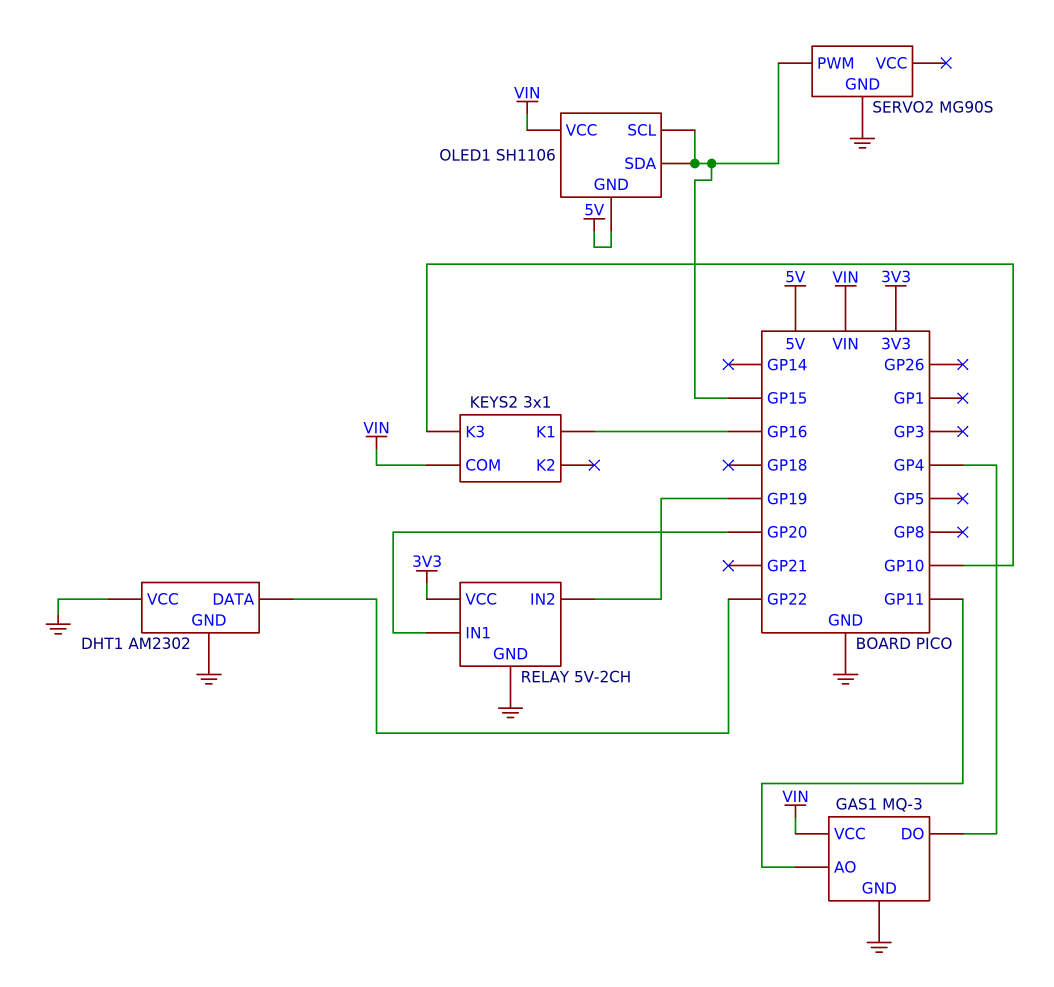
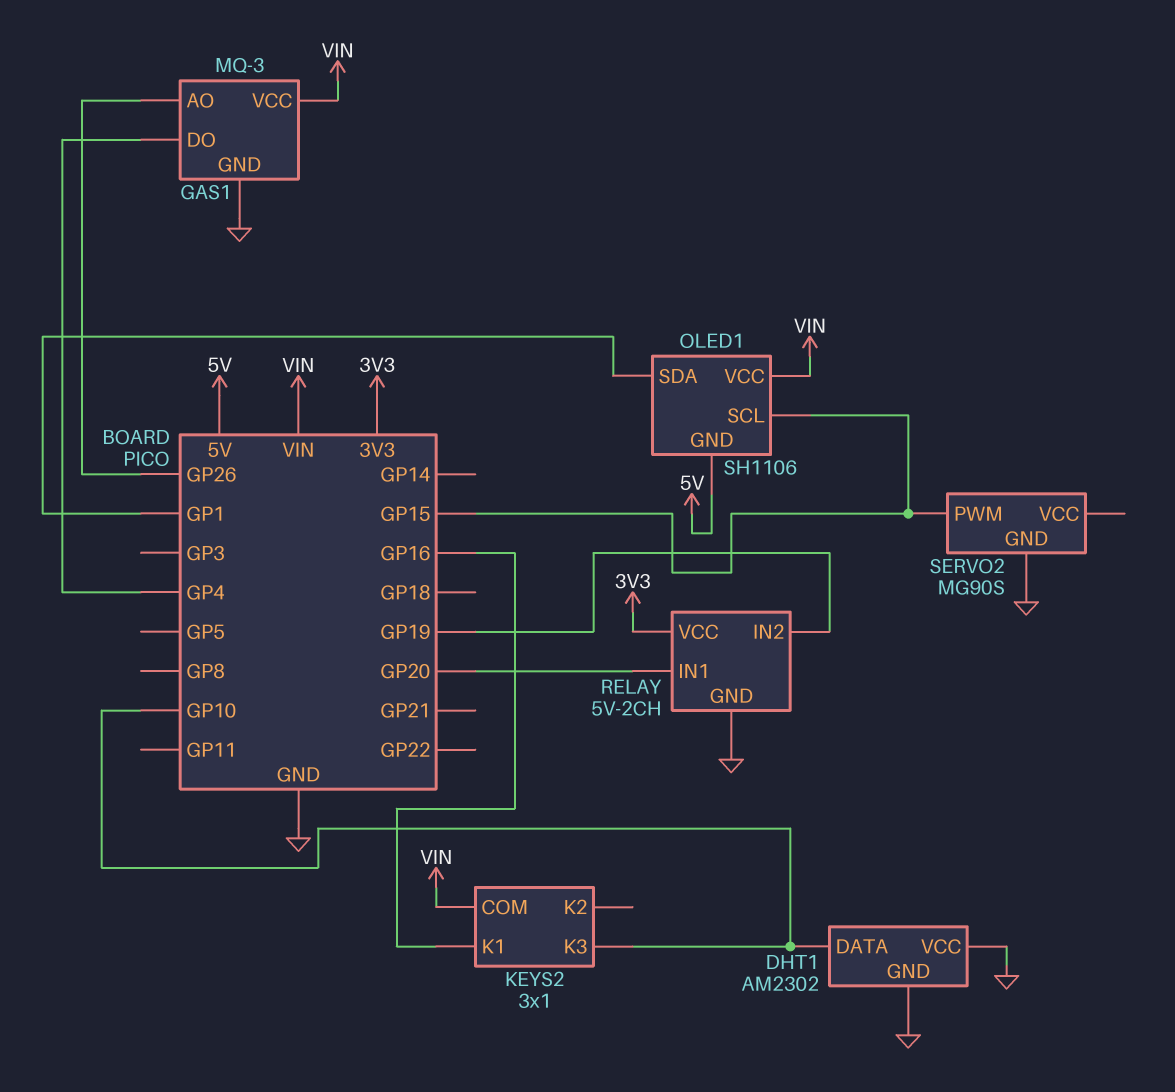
DHT1 pin DATA: GP22 -> GP10
GAS1 pin AO: GP11 -> GP26
OLED1 pin SDA: GP15 -> GP1

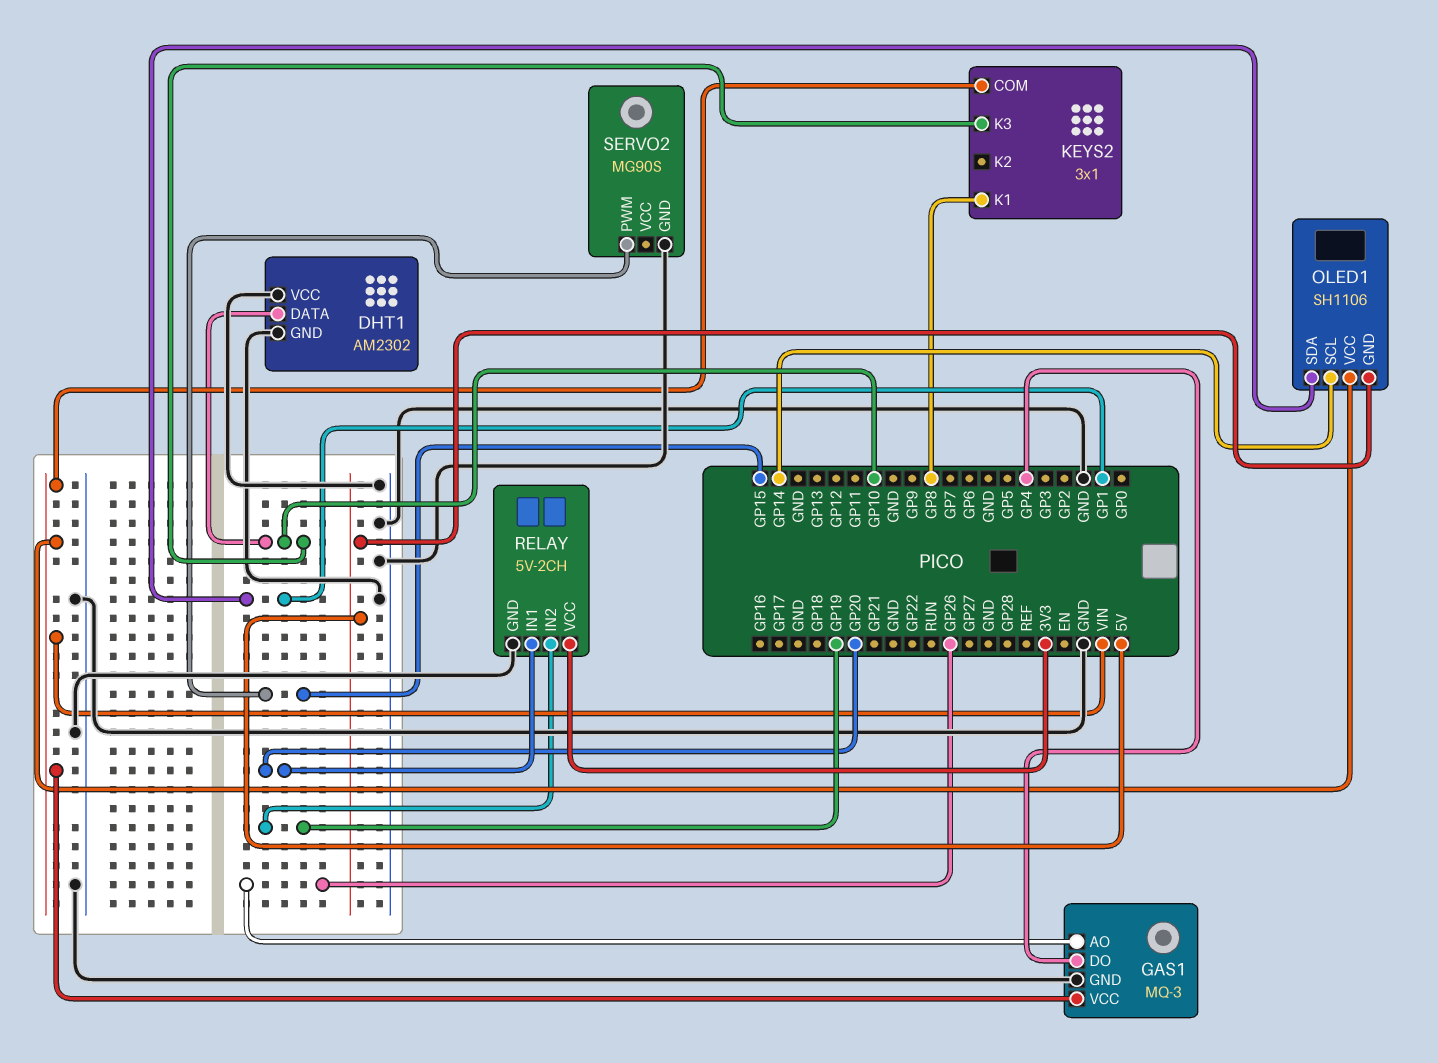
KEYS2 pin K1: GP16 -> GP8
OLED1 pin SCL: GP15 -> GP14

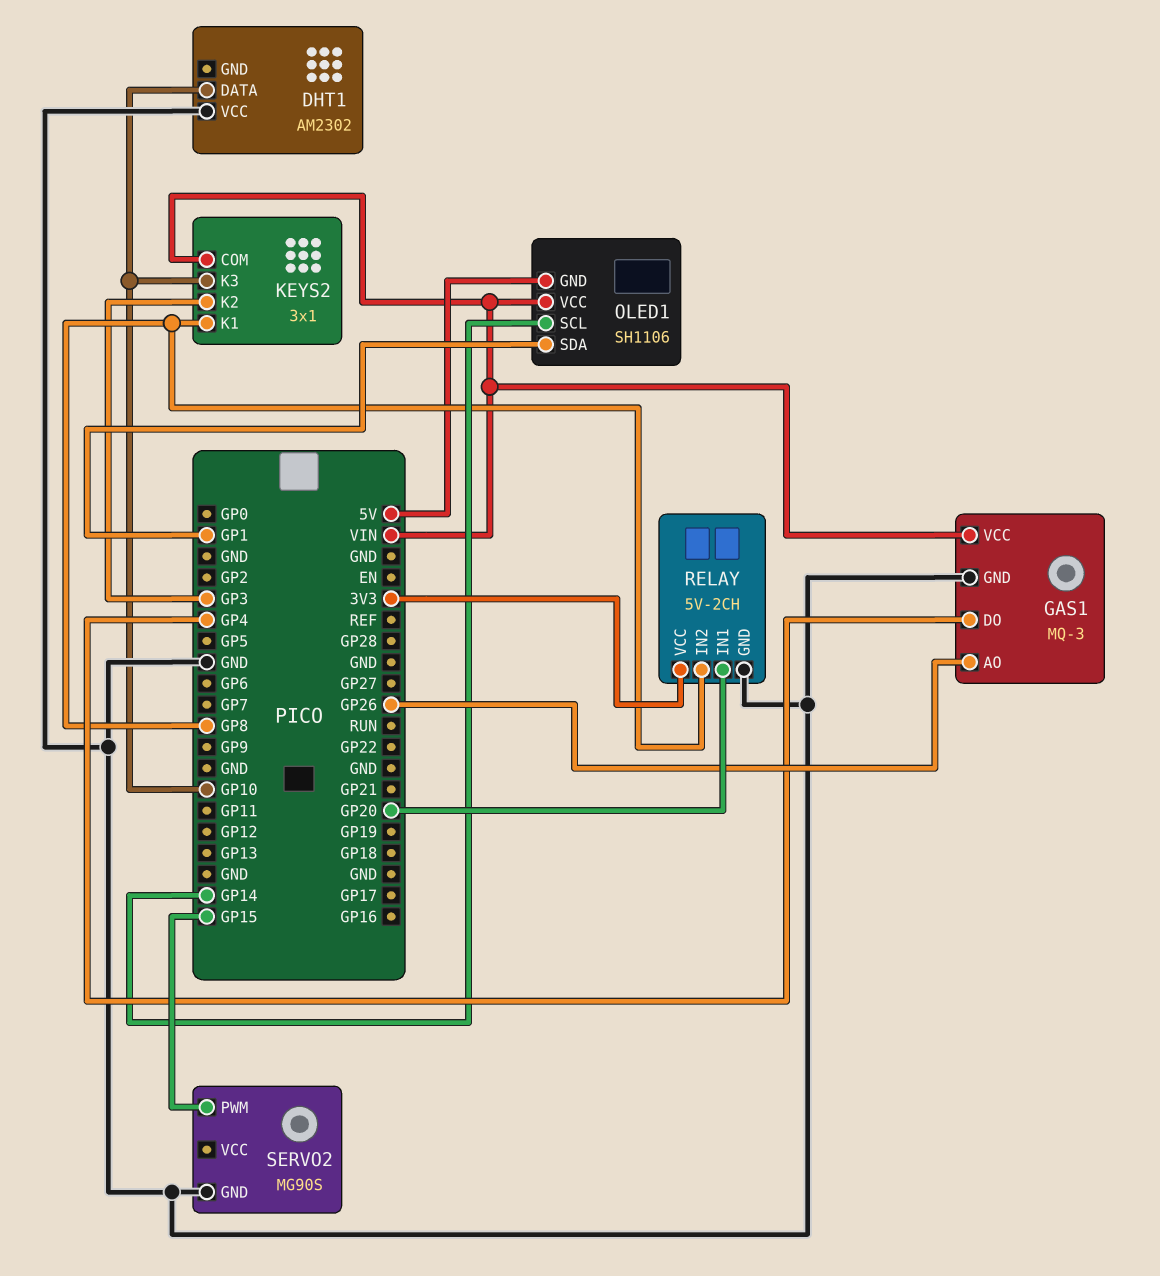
DHT1 pin GND: GND -> none
KEYS2 pin K2: none -> GP3
RELAY pin IN2: GP19 -> GP8

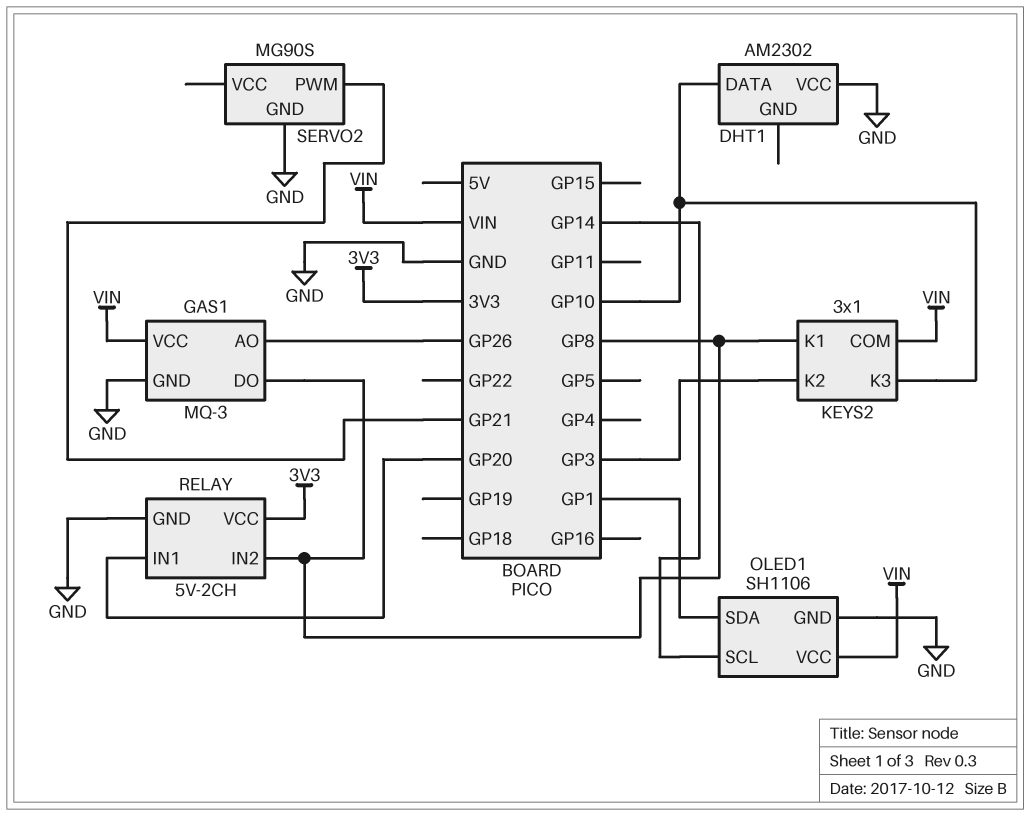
GAS1 pin DO: GP4 -> GP8
OLED1 pin GND: 5V -> GND
SERVO2 pin PWM: GP15 -> GP21

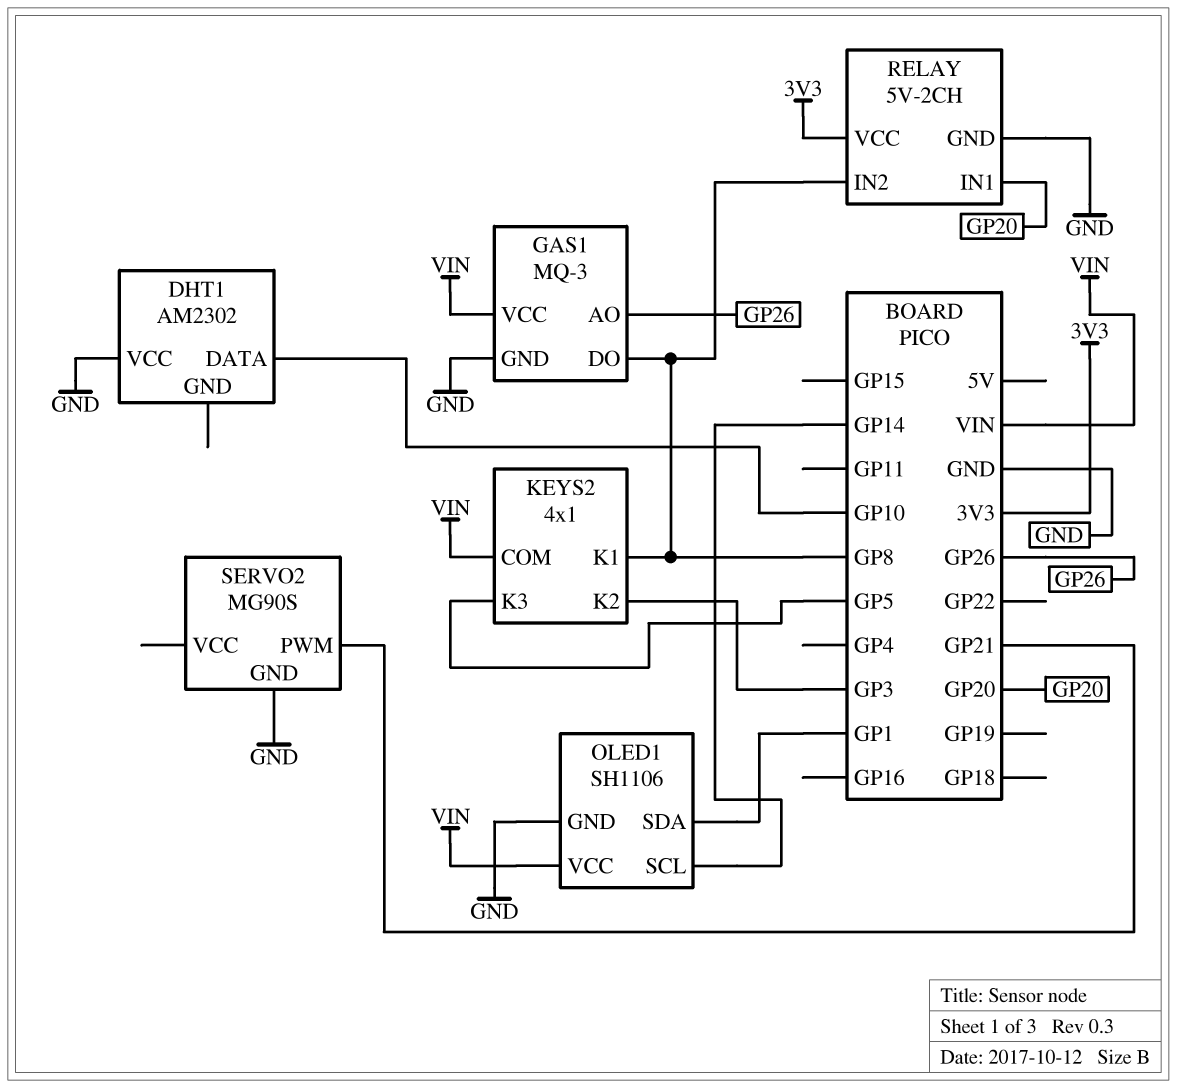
KEYS2: 3x1 -> 4x1
KEYS2 pin K3: GP10 -> GP5

